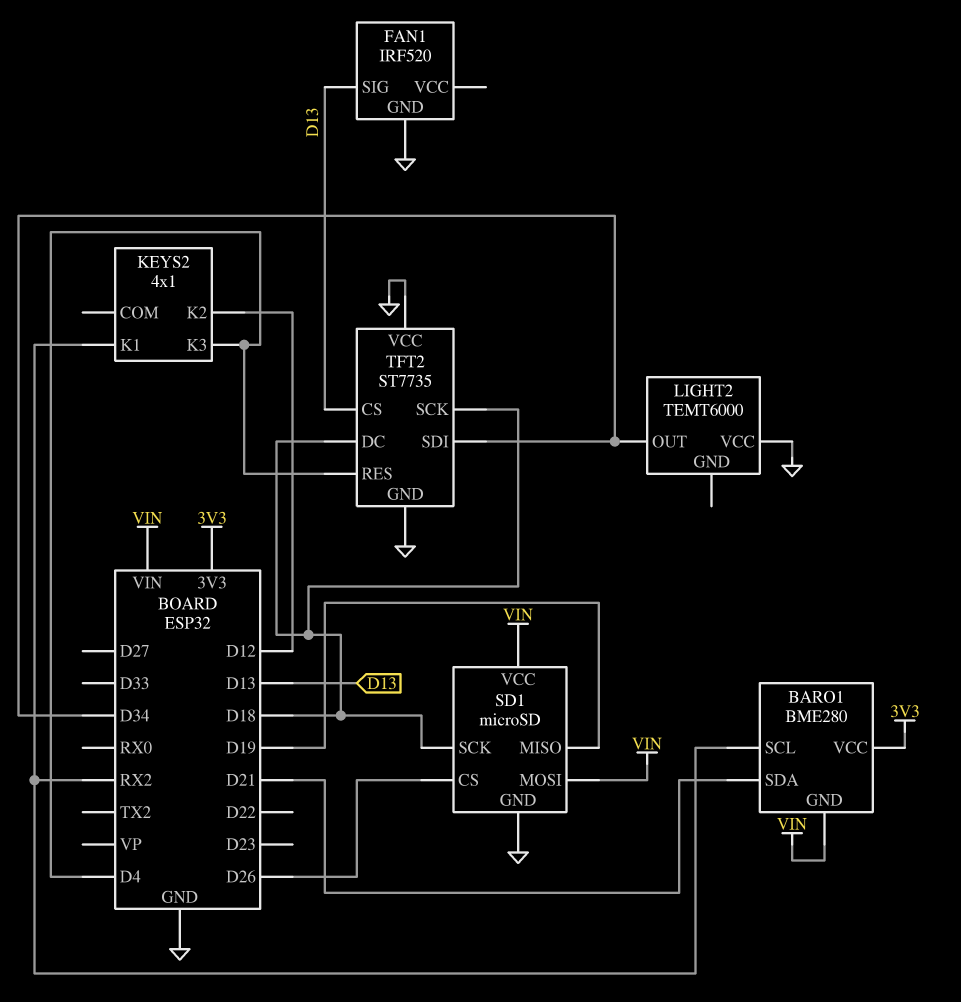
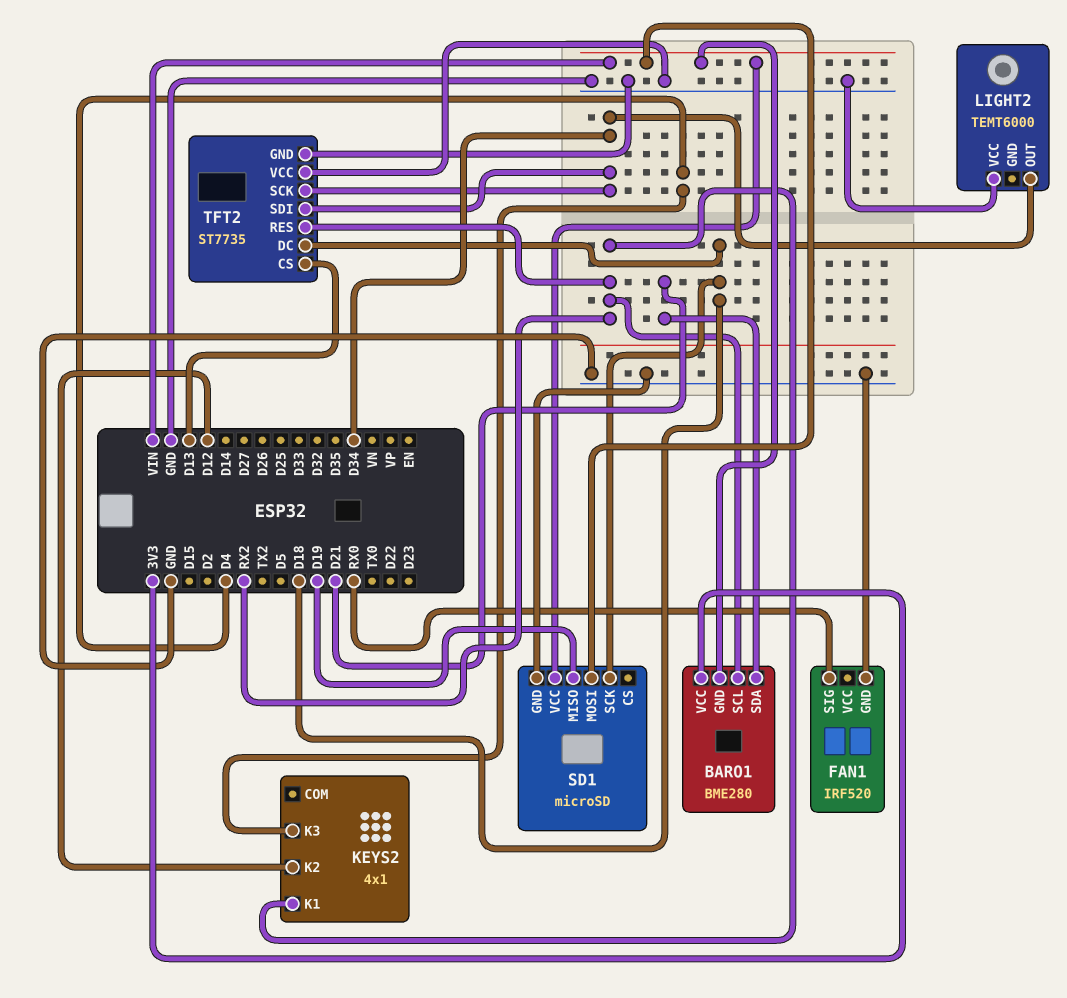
FAN1 pin SIG: D13 -> RX0
SD1 pin CS: D26 -> none
TFT2 pin RES: D4 -> RX2
TFT2 pin SCK: D18 -> D34

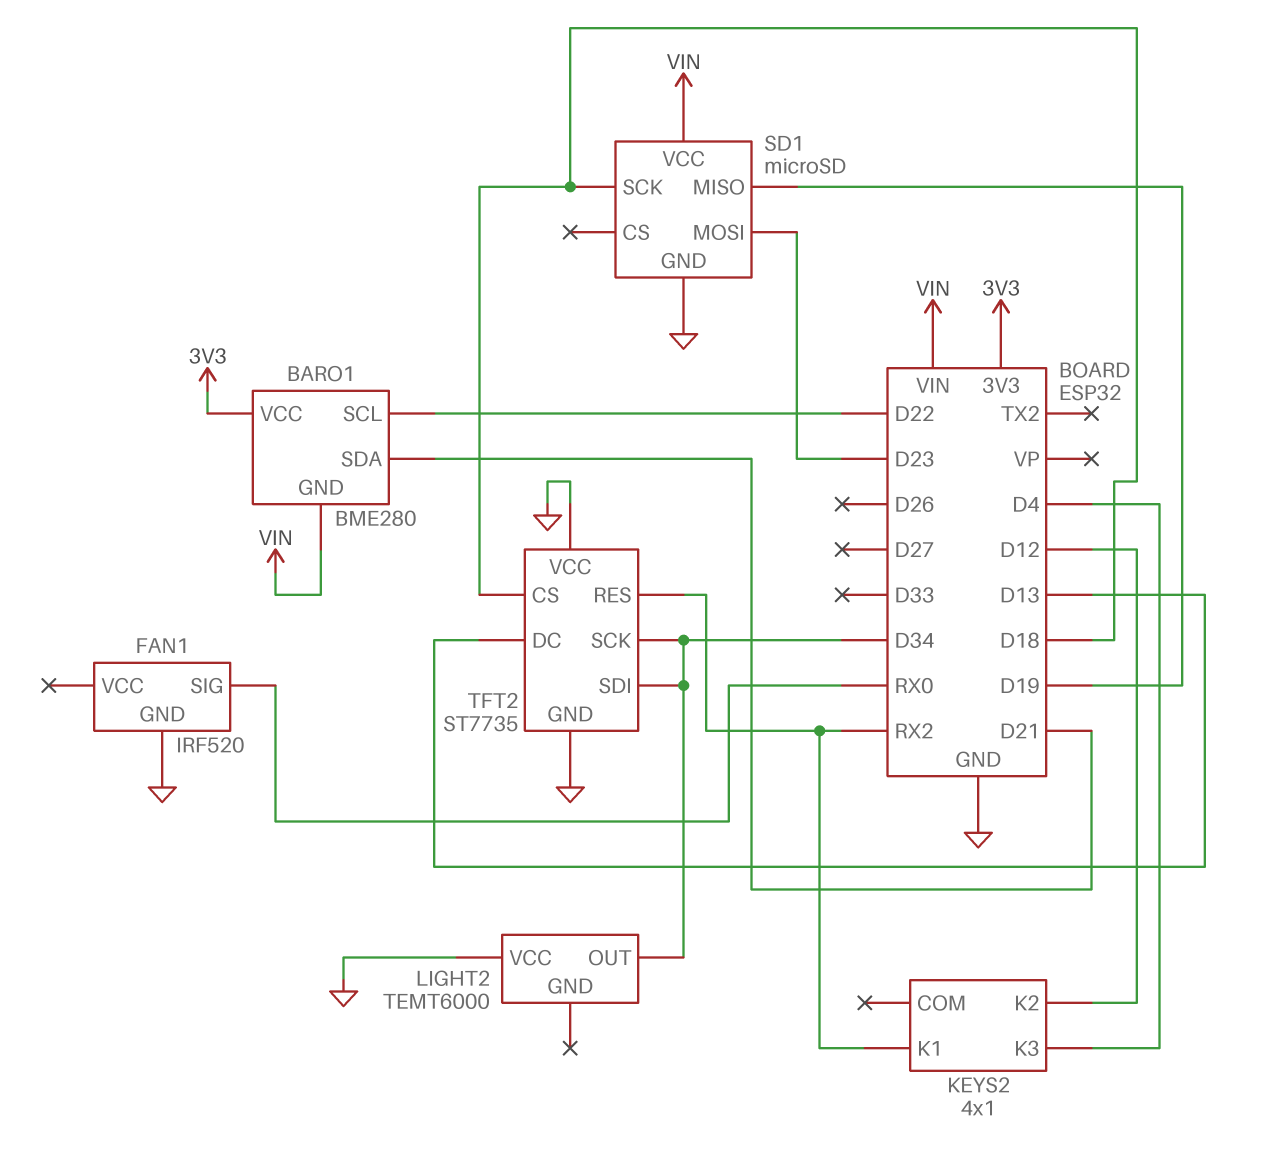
BARO1 pin SCL: RX2 -> D22
SD1 pin MOSI: VIN -> D23
TFT2 pin CS: D13 -> D18
TFT2 pin DC: D18 -> D13

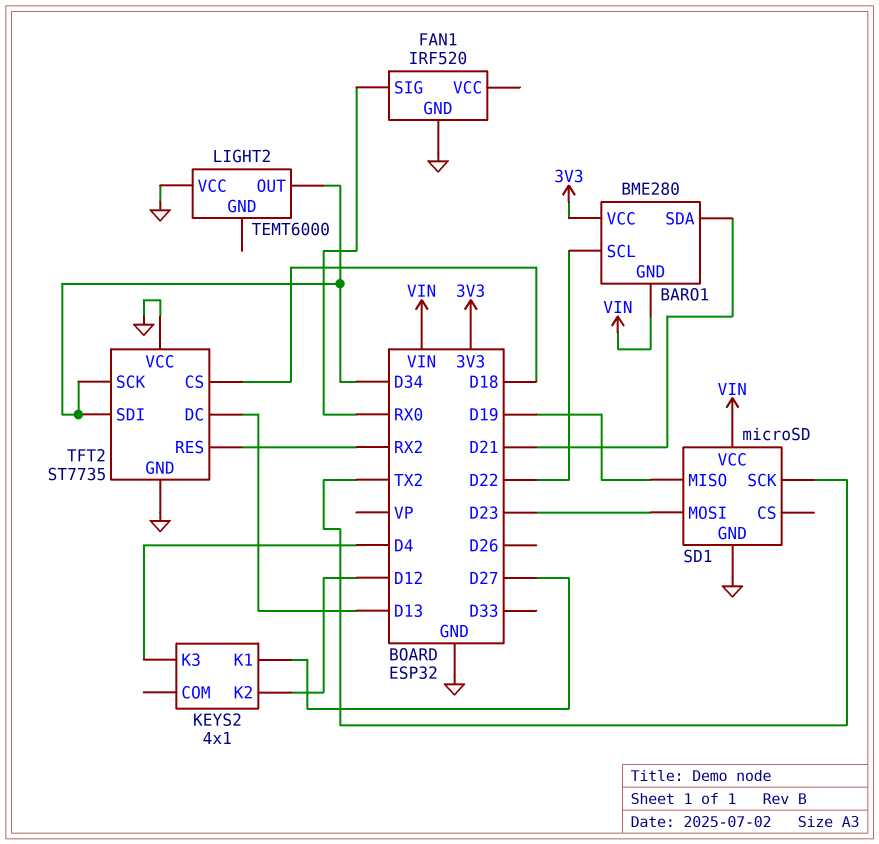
KEYS2 pin K1: RX2 -> D27
SD1 pin SCK: D18 -> TX2

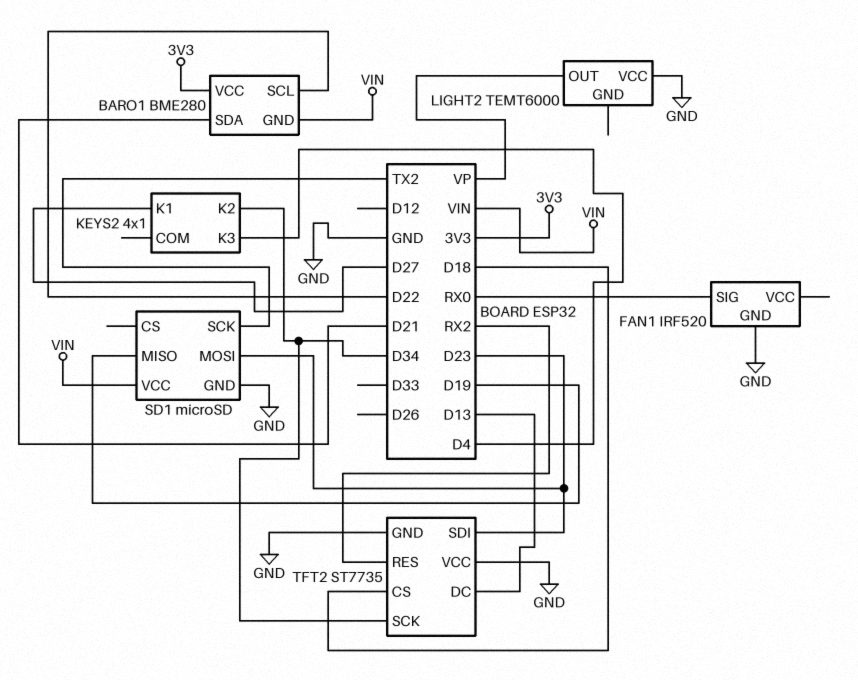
KEYS2 pin K2: D12 -> D34
LIGHT2 pin OUT: D34 -> VP
TFT2 pin SDI: D34 -> D23

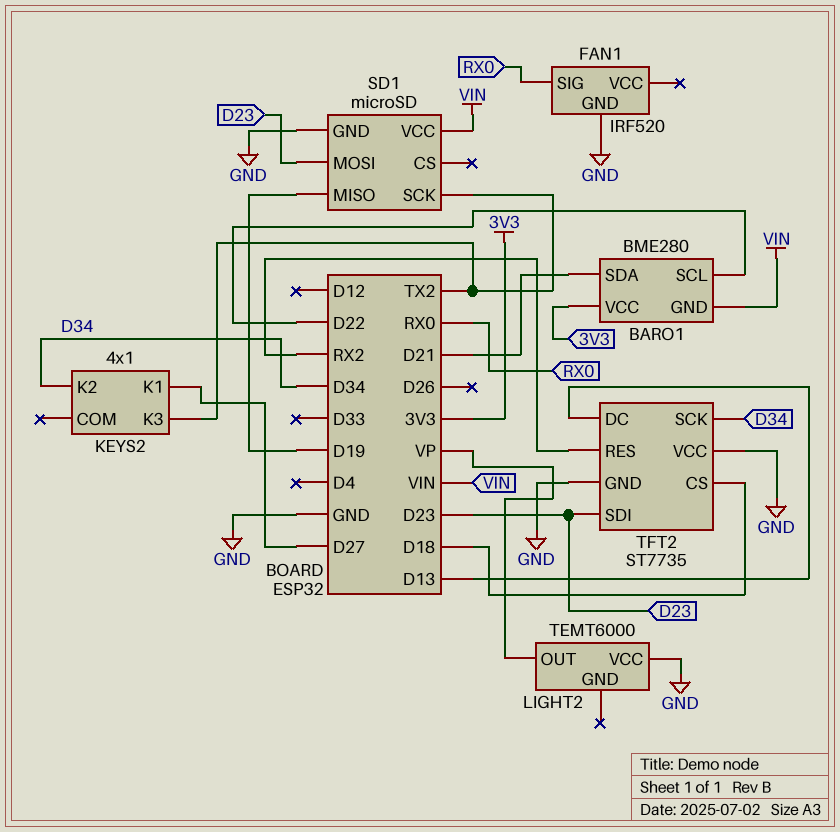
KEYS2 pin K3: D4 -> TX2

